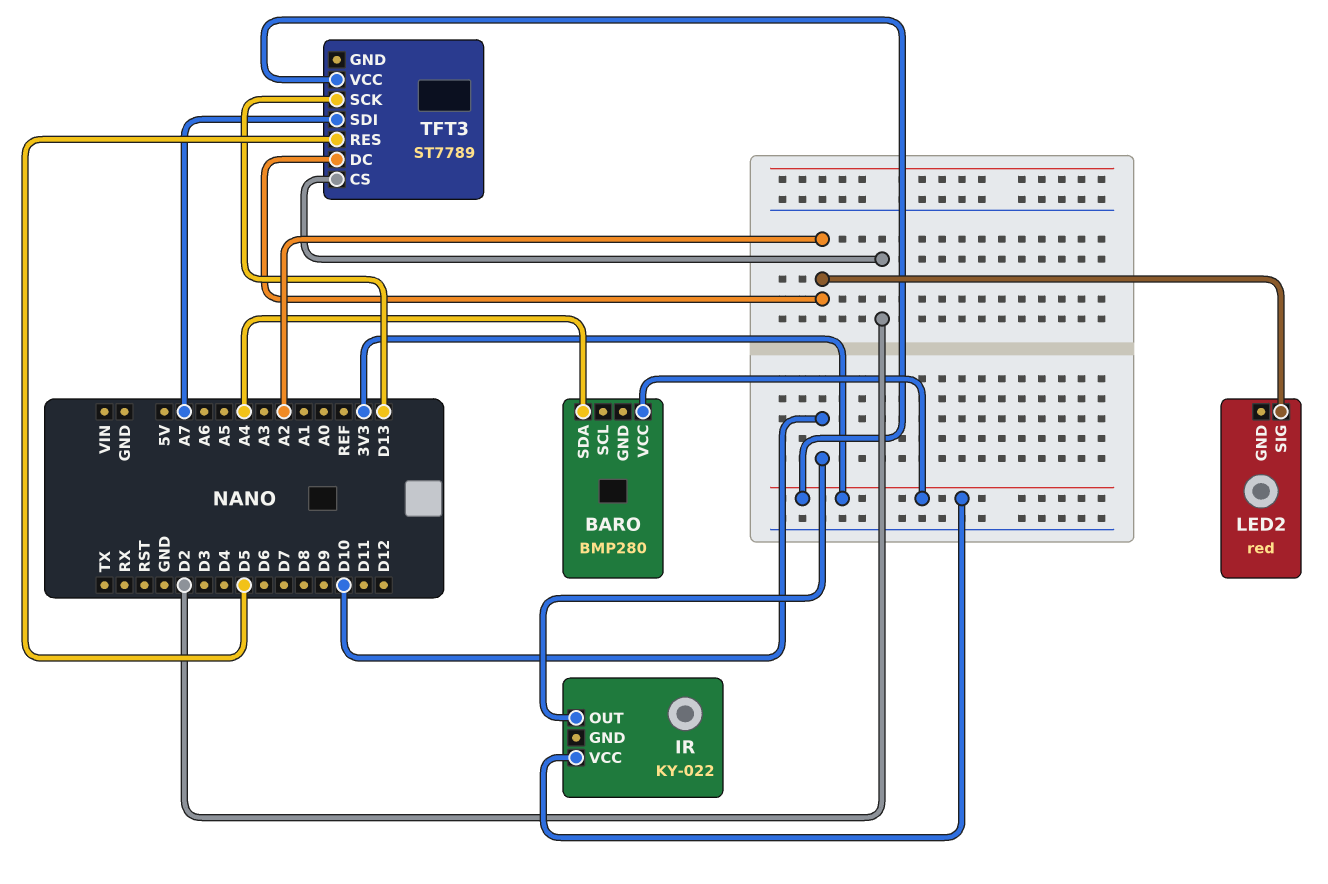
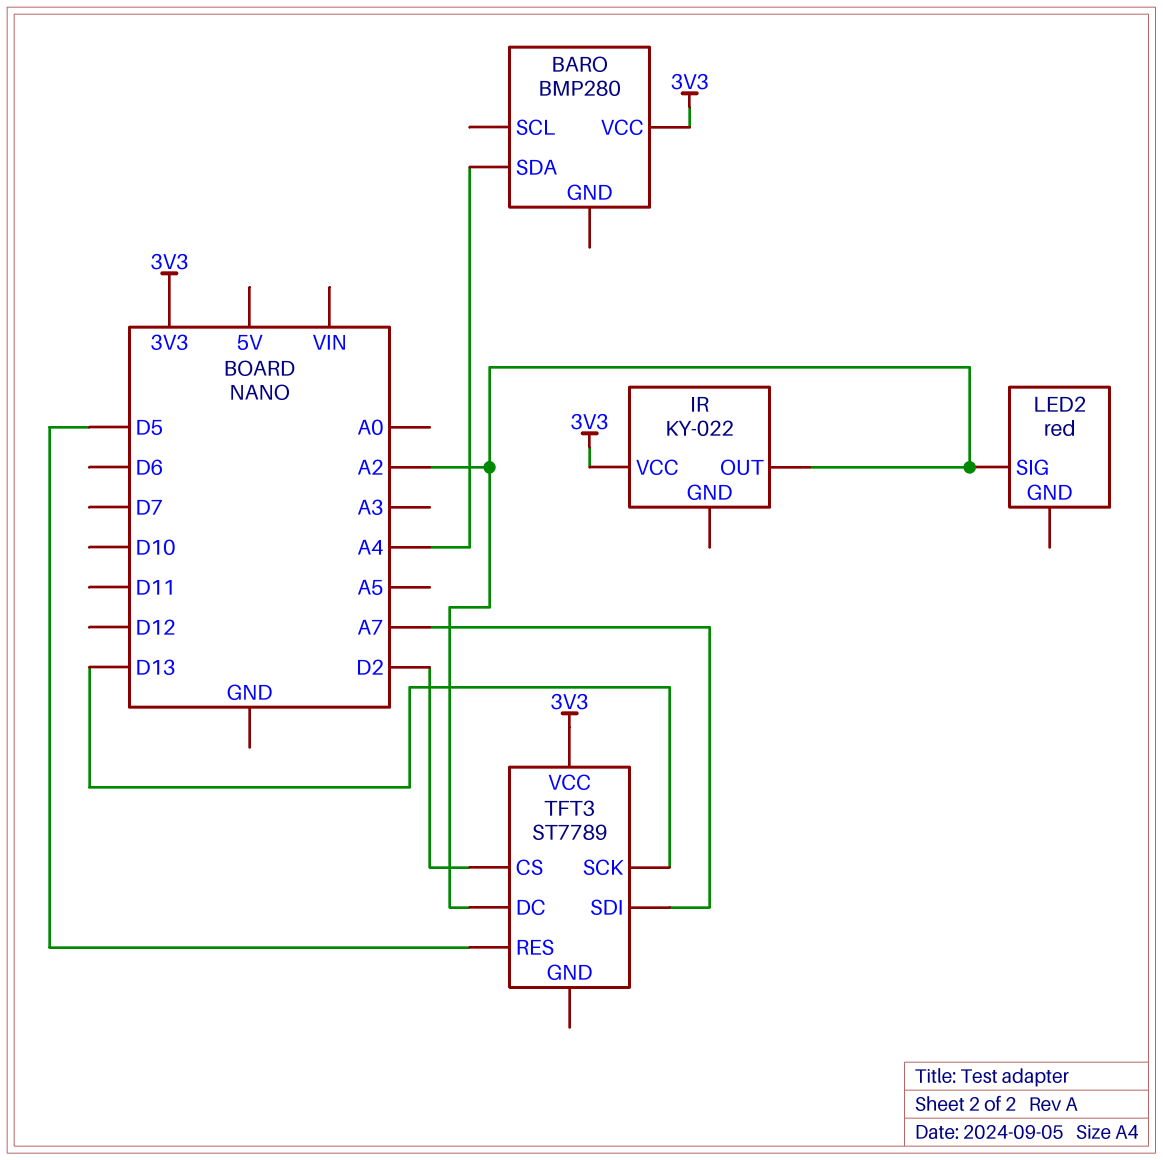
IR pin OUT: D10 -> A2

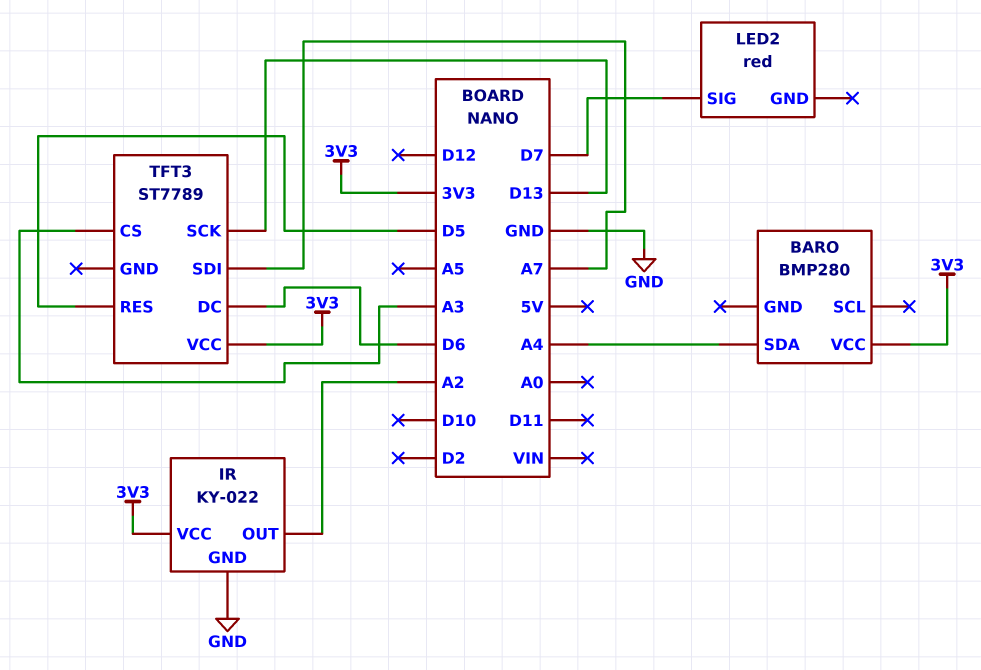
IR pin GND: none -> GND
LED2 pin SIG: A2 -> D7
TFT3 pin CS: D2 -> A3
TFT3 pin DC: A2 -> D6

